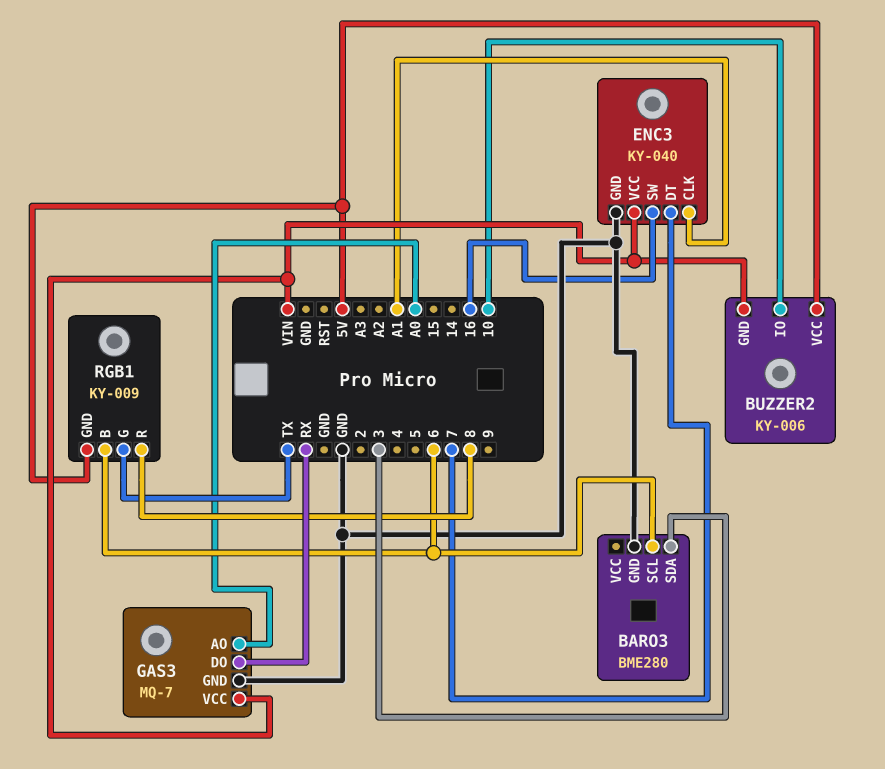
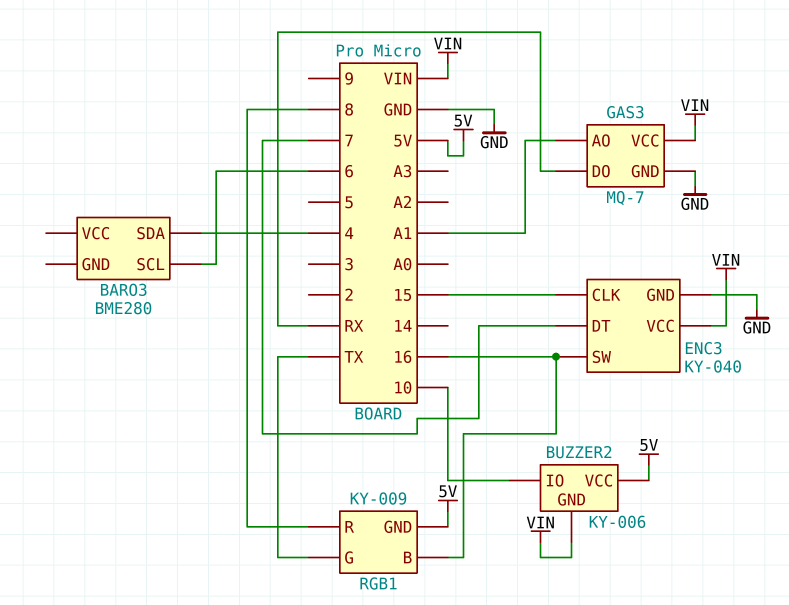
BARO3 pin GND: GND -> none
BARO3 pin SDA: 3 -> 4
ENC3 pin CLK: A1 -> 15
GAS3 pin AO: A0 -> A1
RGB1 pin B: 6 -> 16

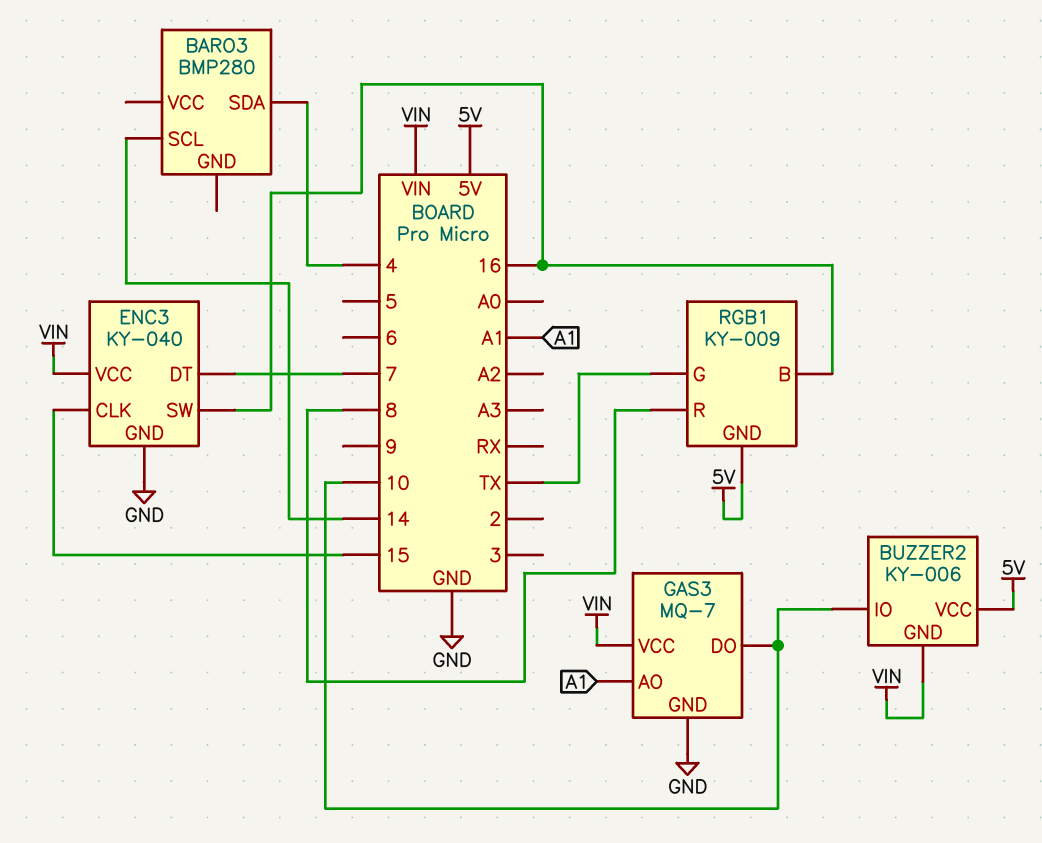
BARO3: BME280 -> BMP280
BARO3 pin SCL: 6 -> 14
GAS3 pin DO: RX -> 10

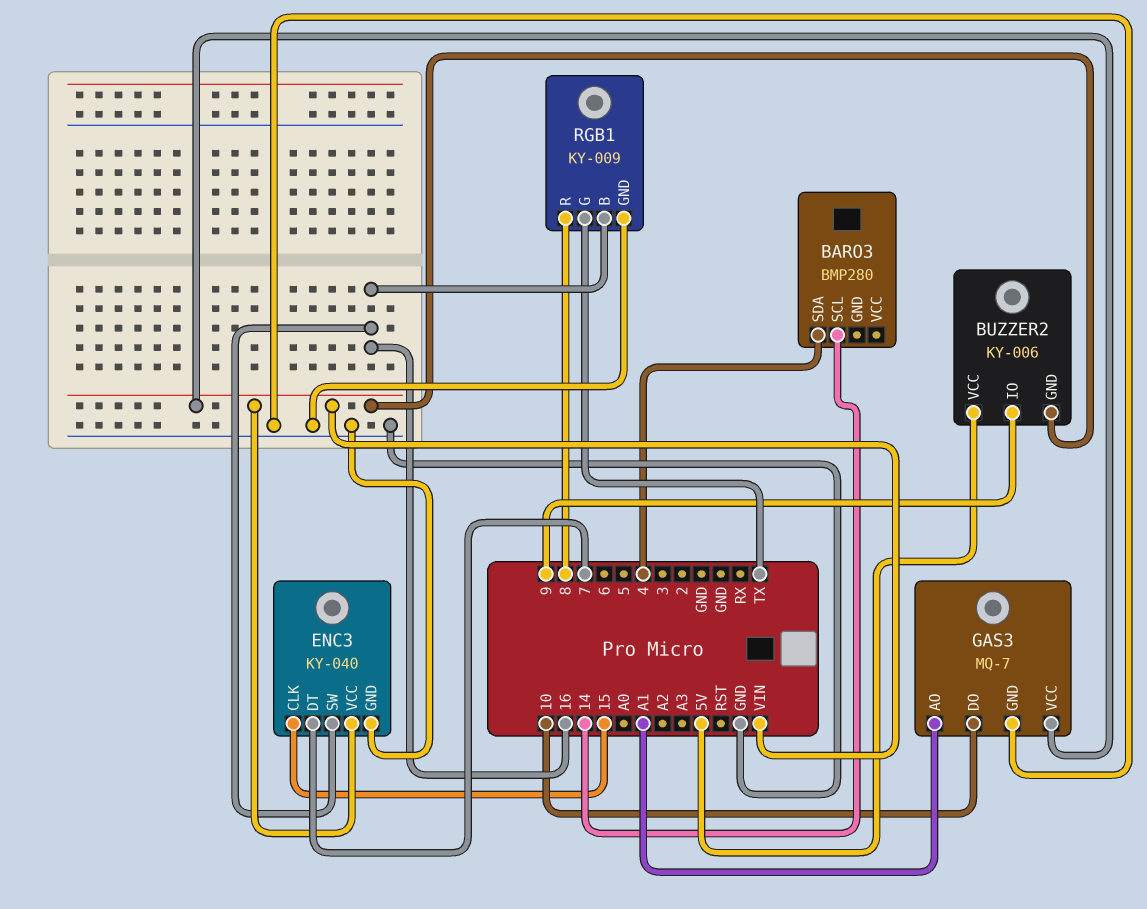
BUZZER2 pin IO: 10 -> 9
RGB1 pin GND: 5V -> GND

